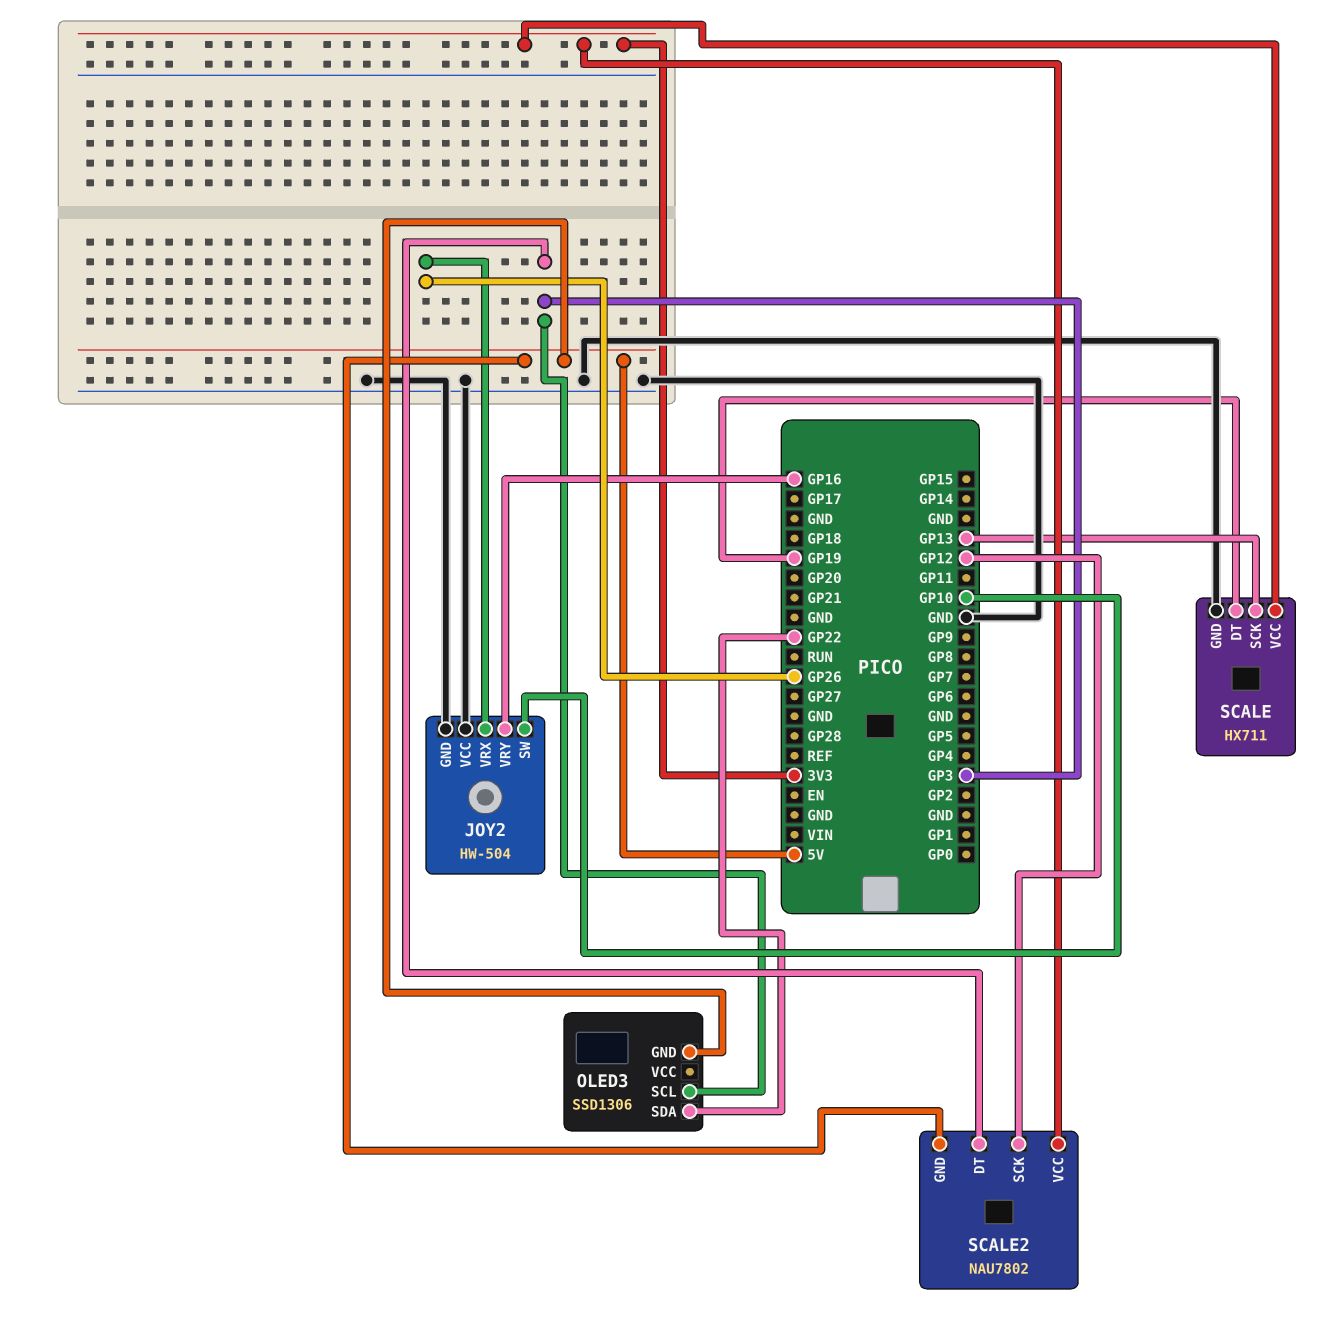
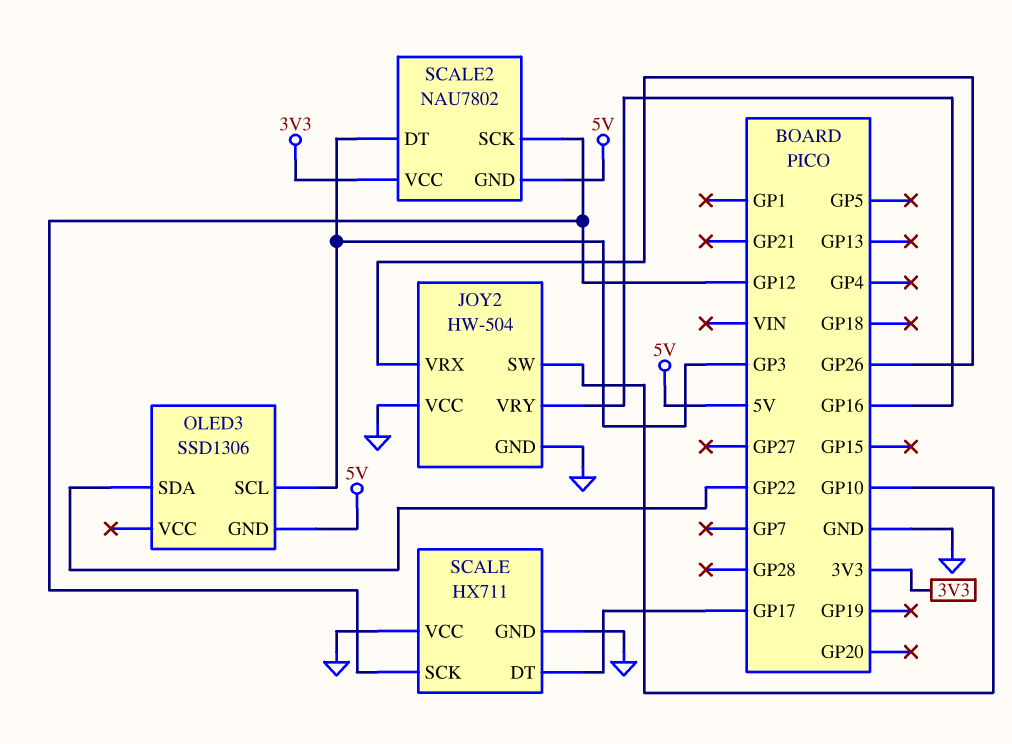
SCALE pin DT: GP19 -> GP17
SCALE pin SCK: GP13 -> GP12
SCALE pin VCC: 3V3 -> GND

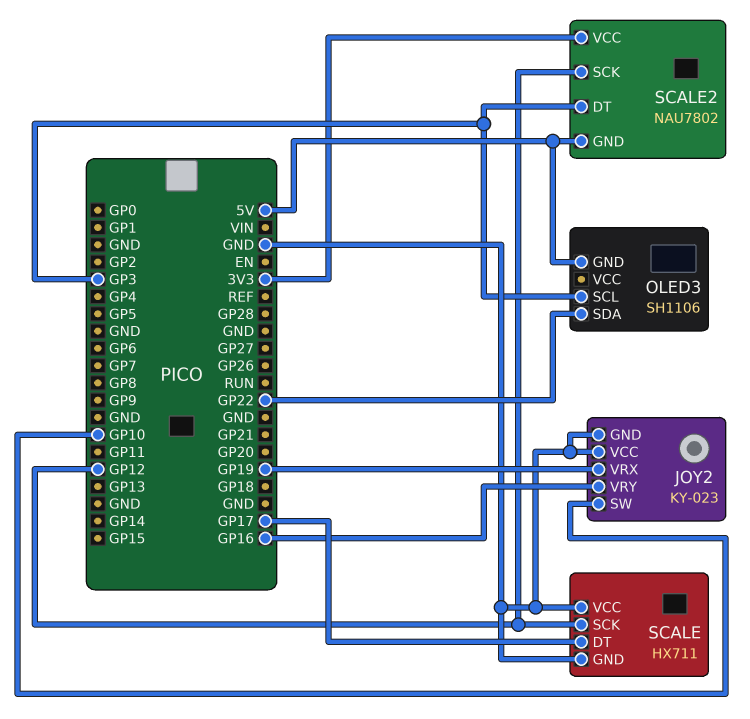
JOY2: HW-504 -> KY-023
JOY2 pin VRX: GP26 -> GP19
OLED3: SSD1306 -> SH1106

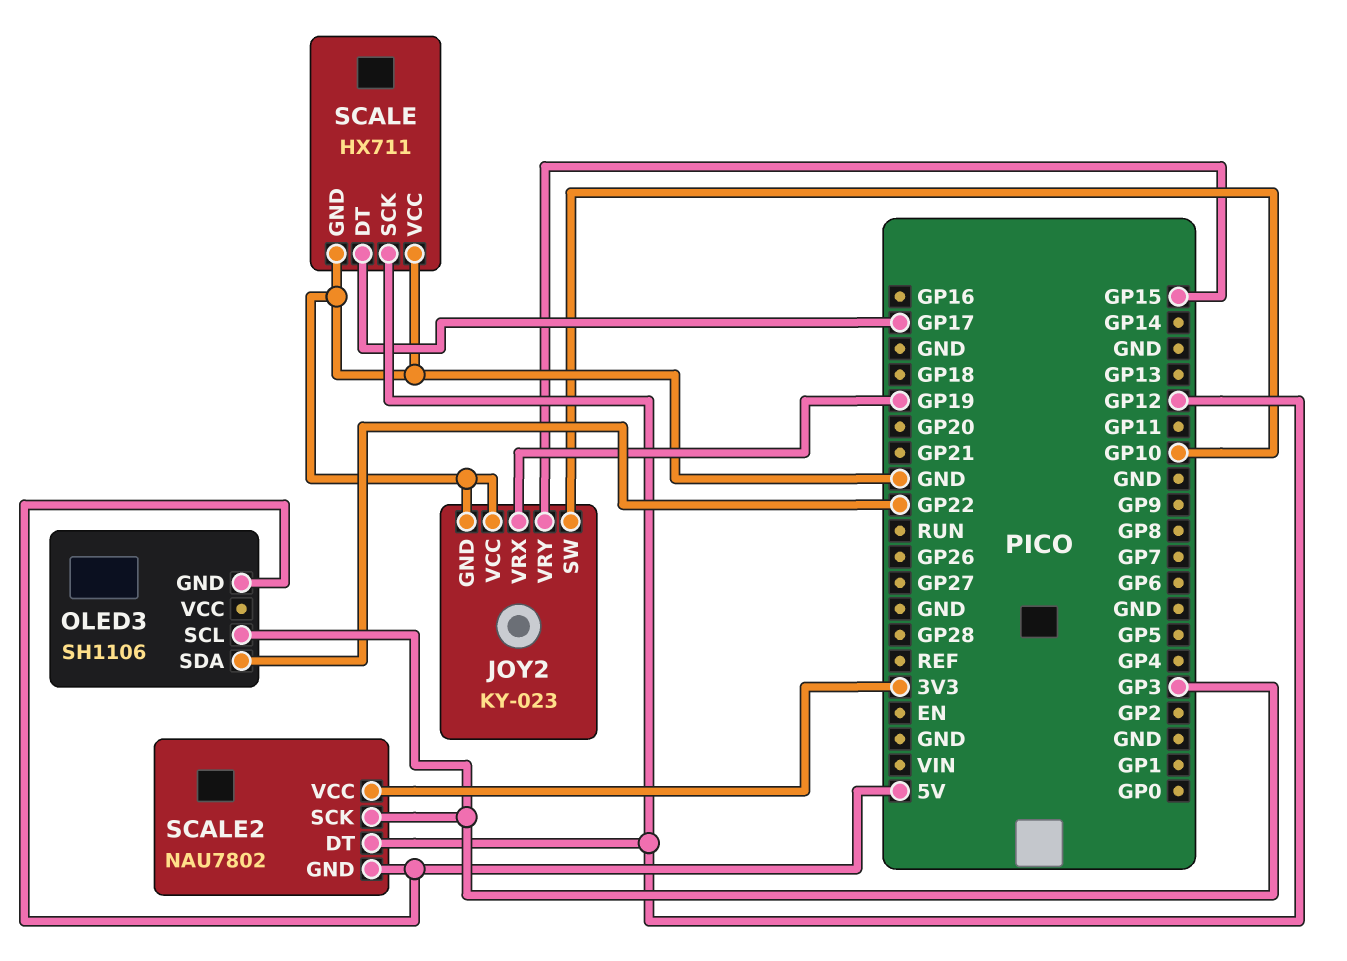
JOY2 pin VRY: GP16 -> GP15
SCALE2 pin DT: GP3 -> GP12
SCALE2 pin SCK: GP12 -> GP3

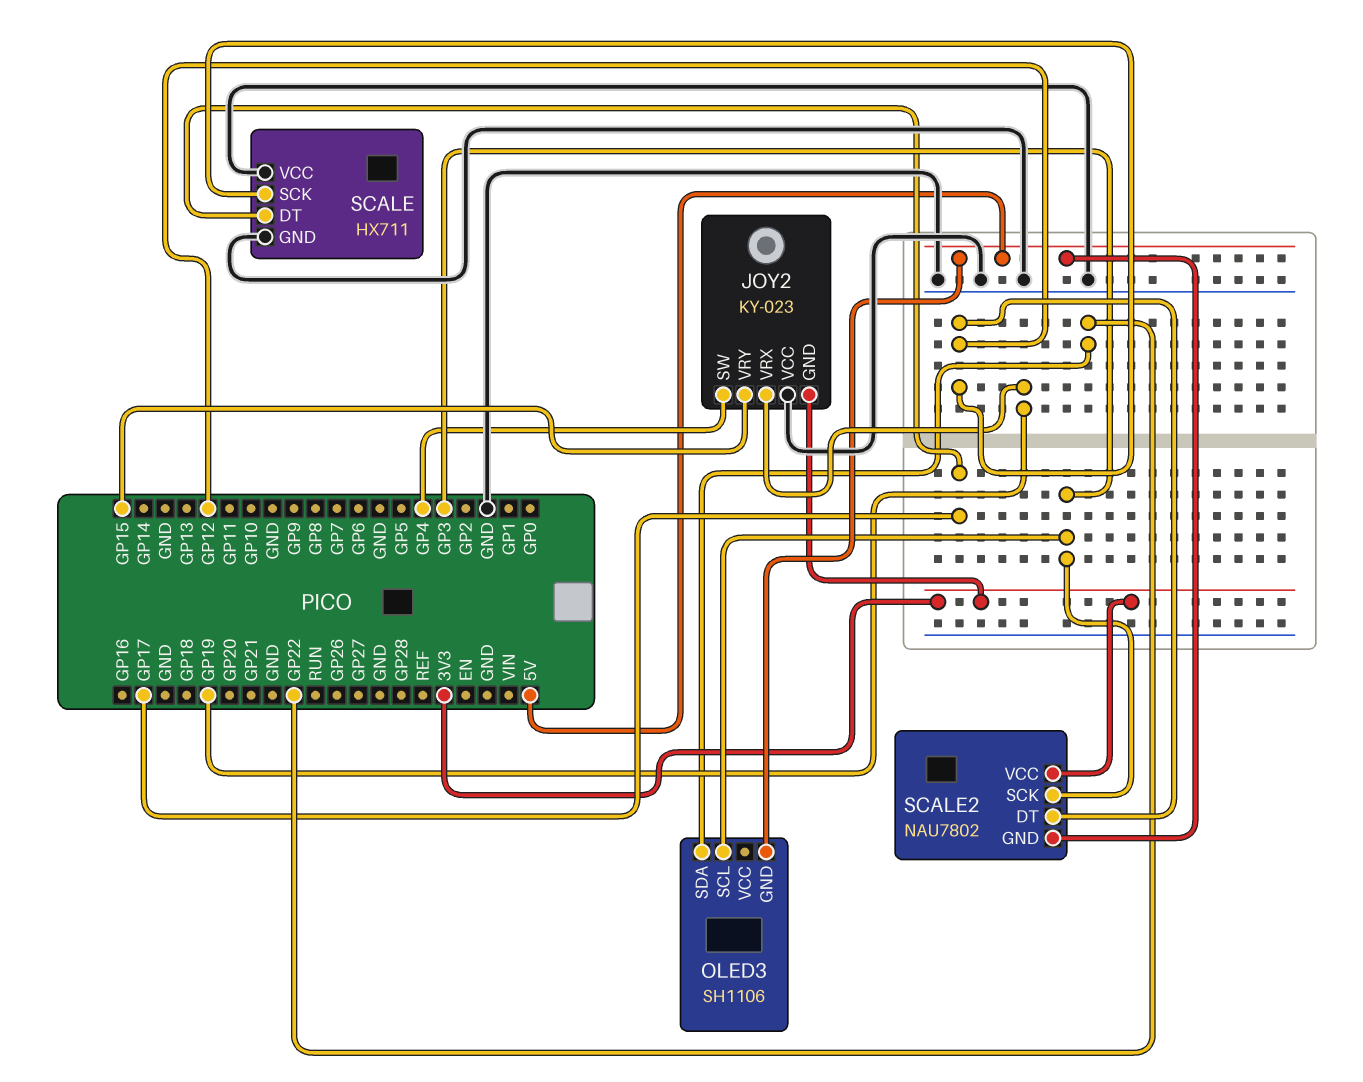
JOY2 pin GND: GND -> 3V3
JOY2 pin SW: GP10 -> GP4

